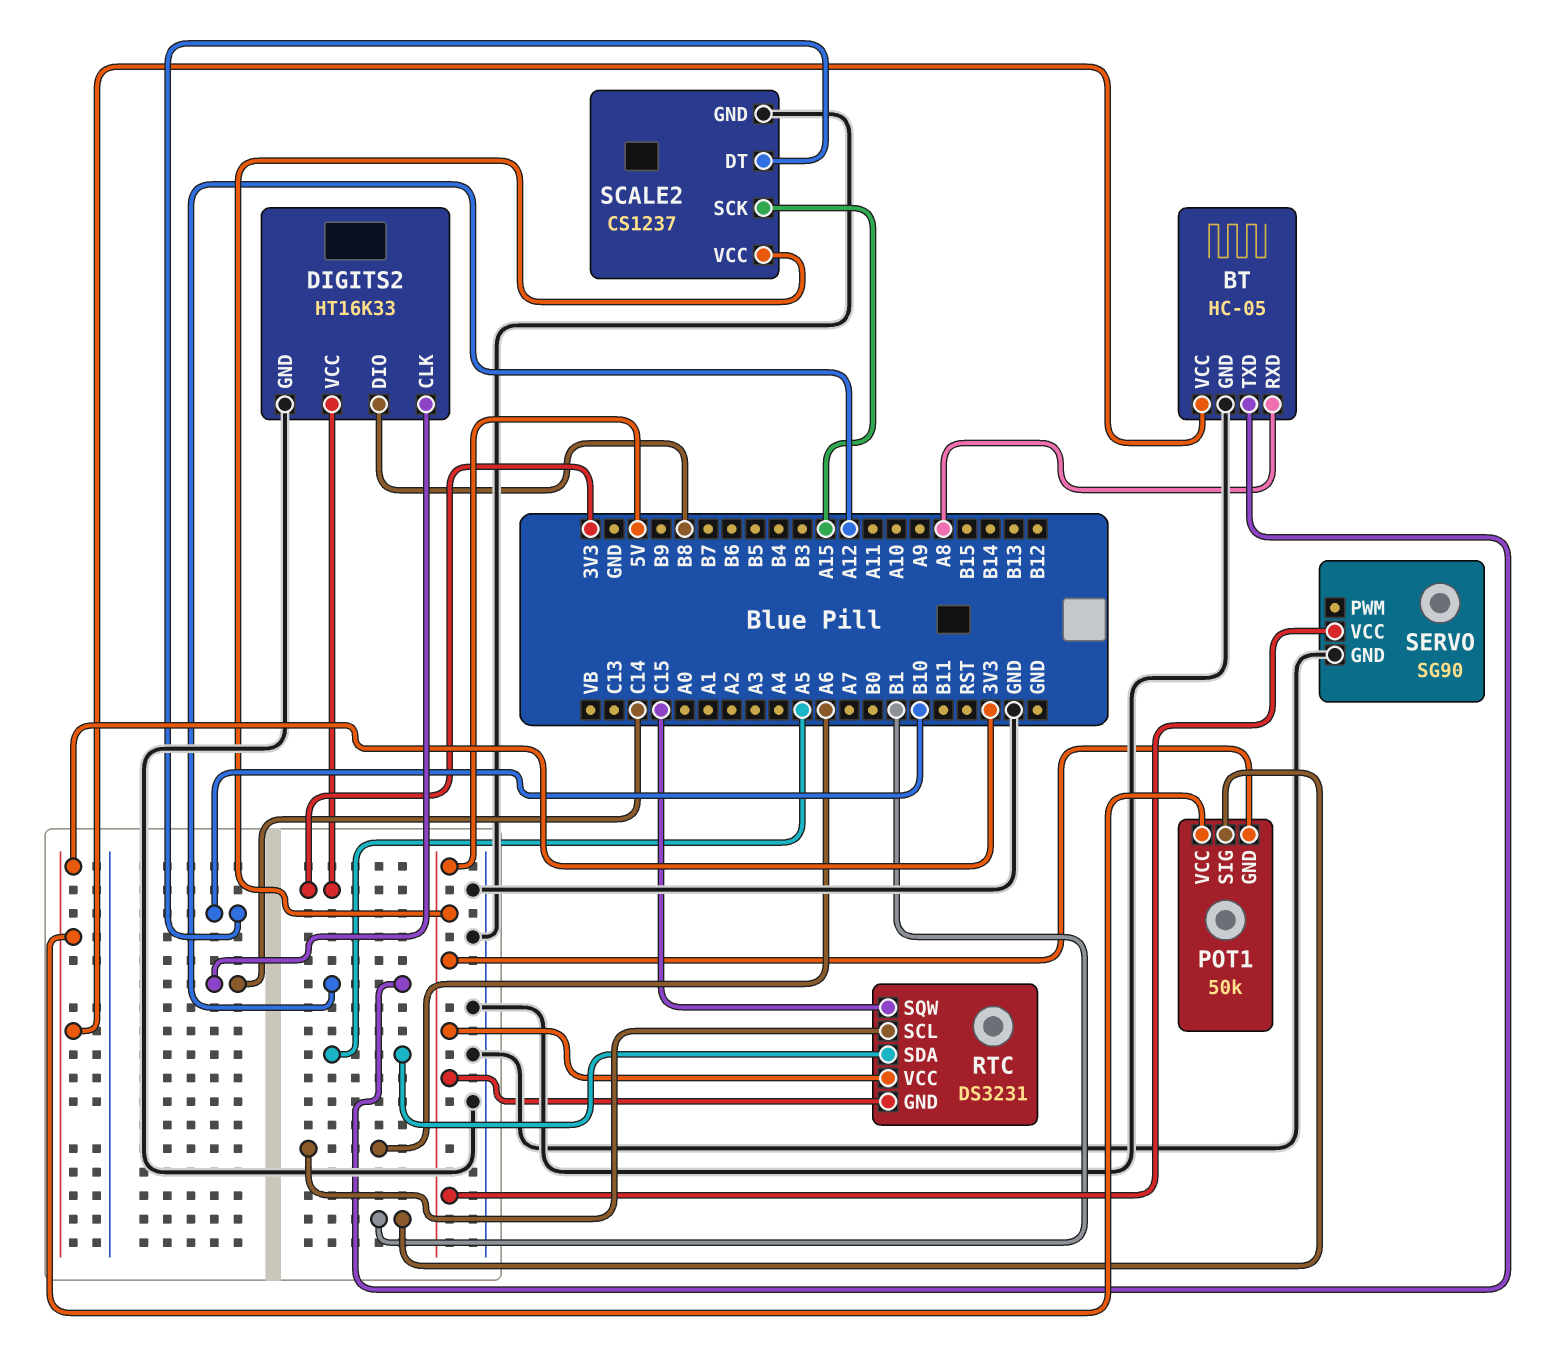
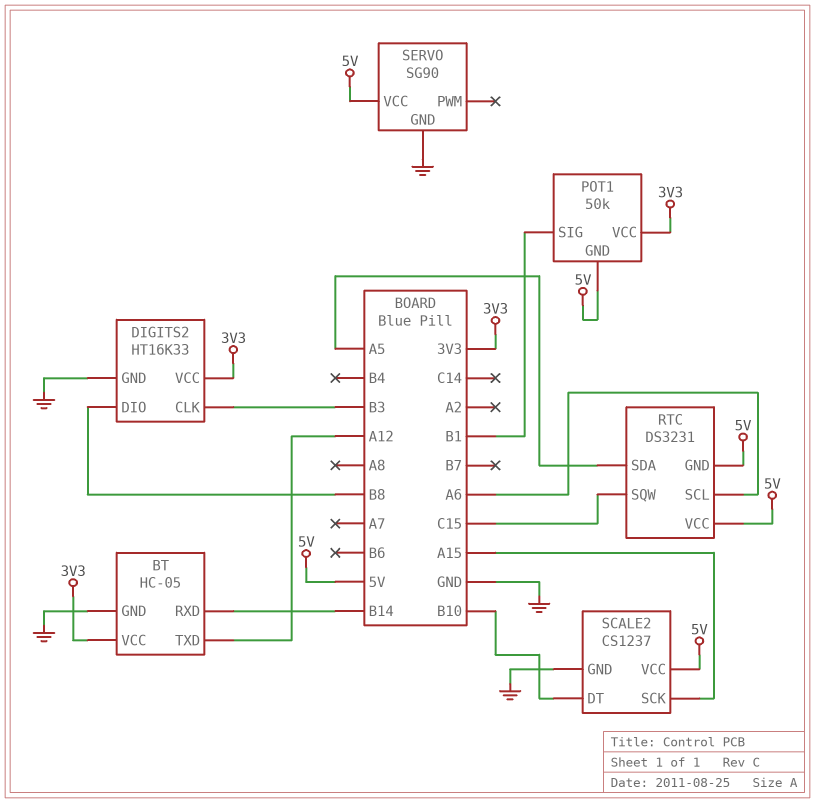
BT pin RXD: A8 -> B14
DIGITS2 pin CLK: C14 -> B3

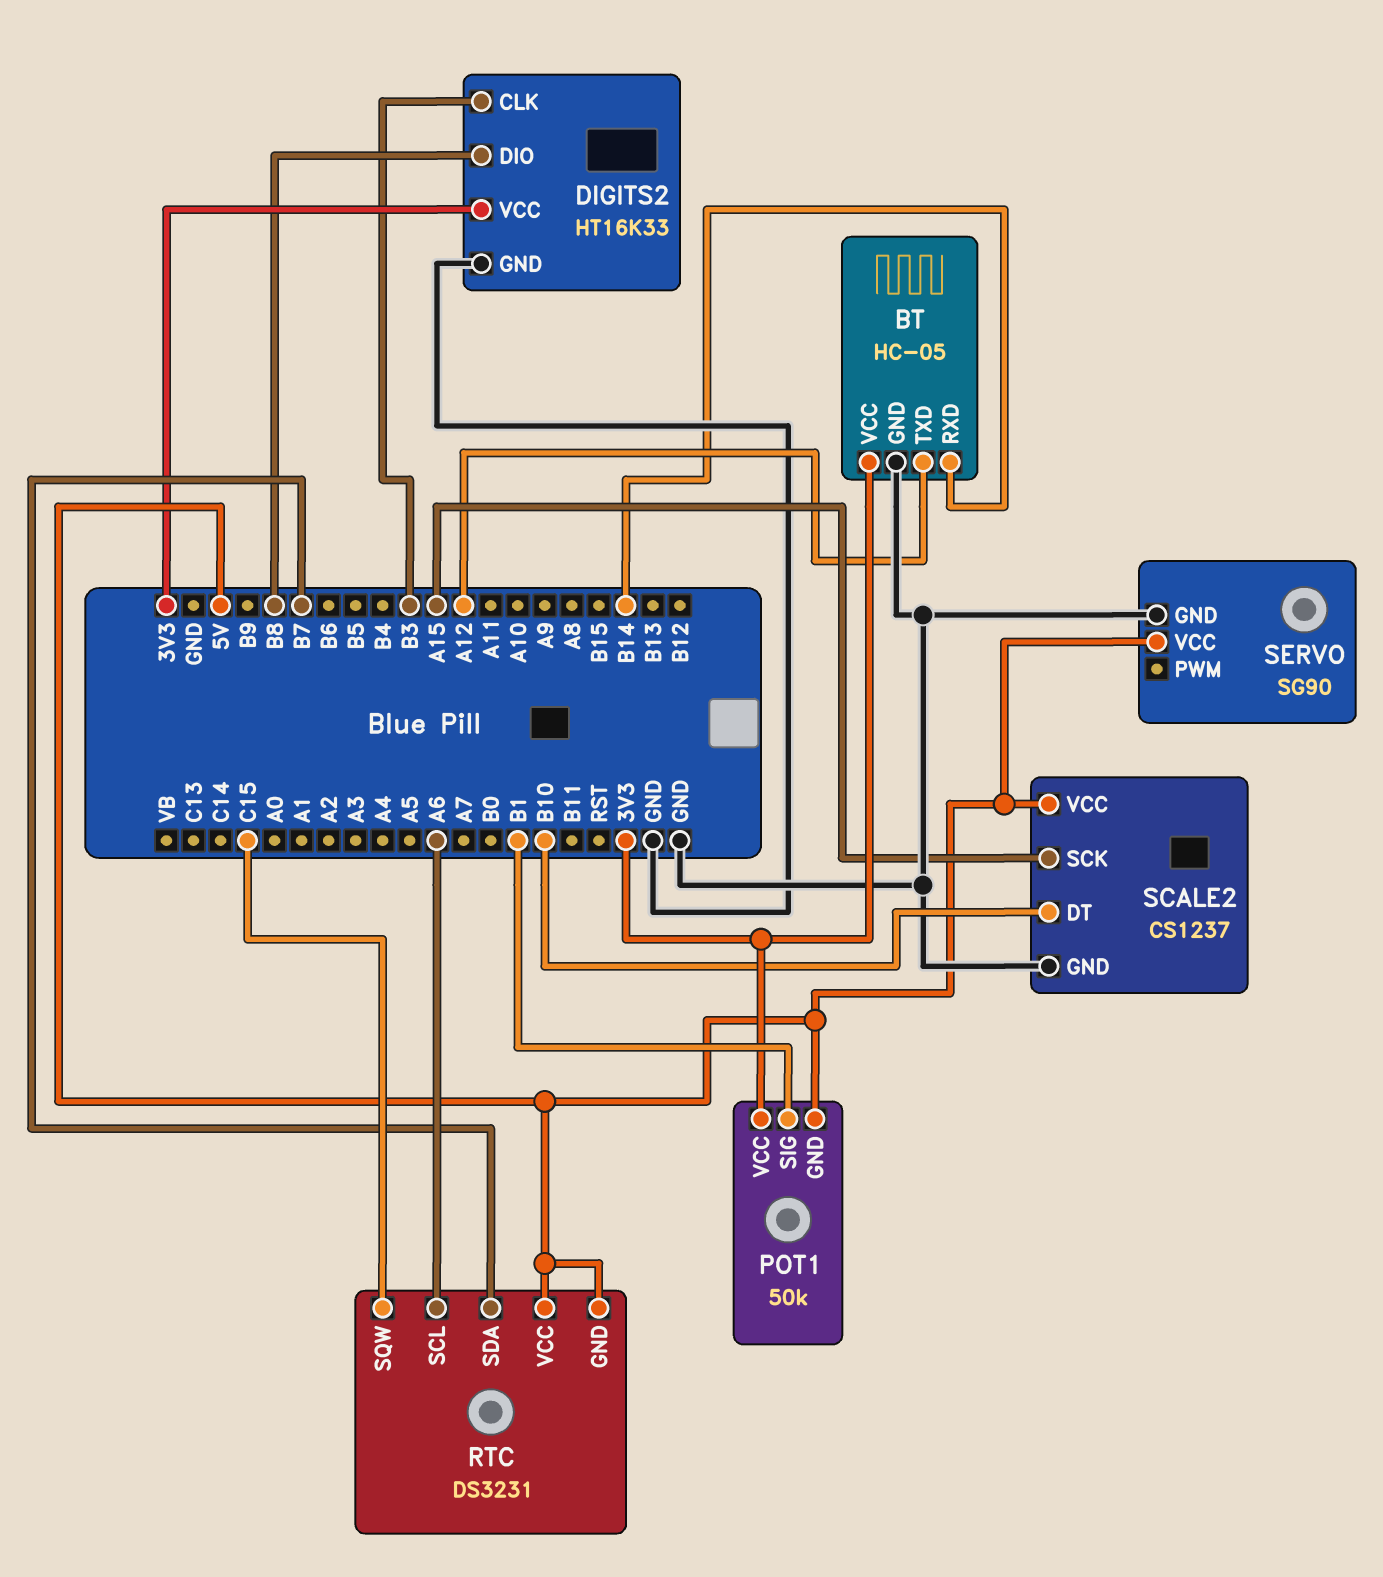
RTC pin SDA: A5 -> B7

